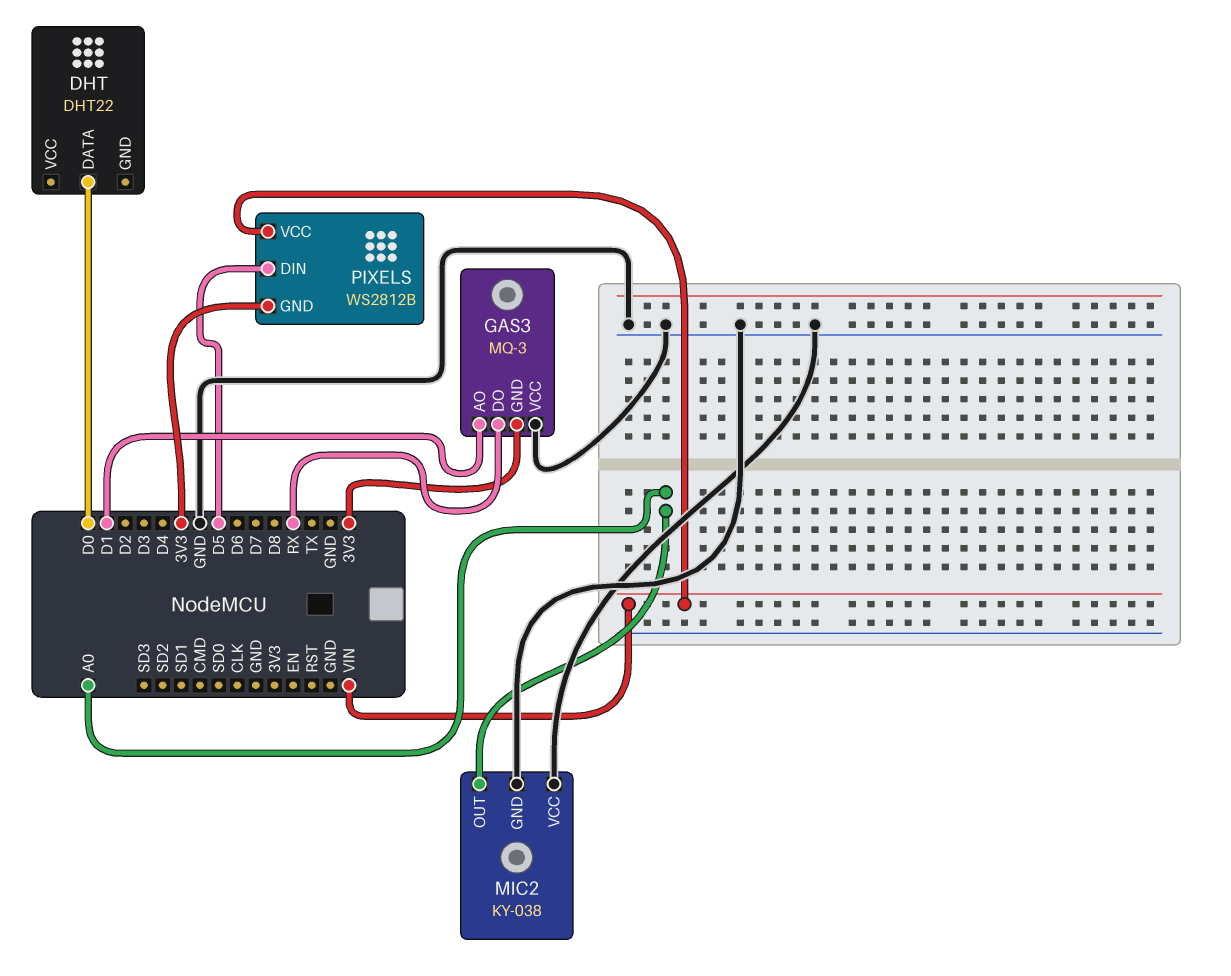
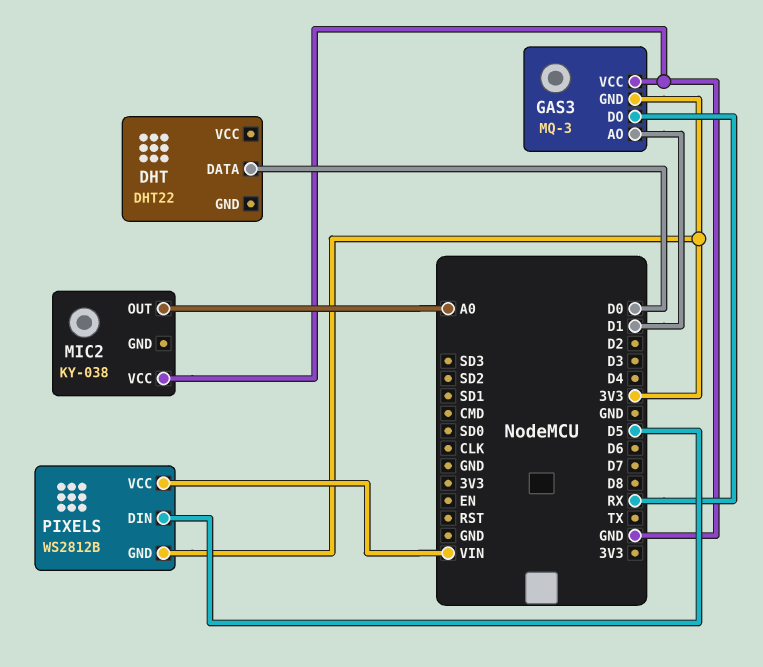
MIC2 pin GND: GND -> none

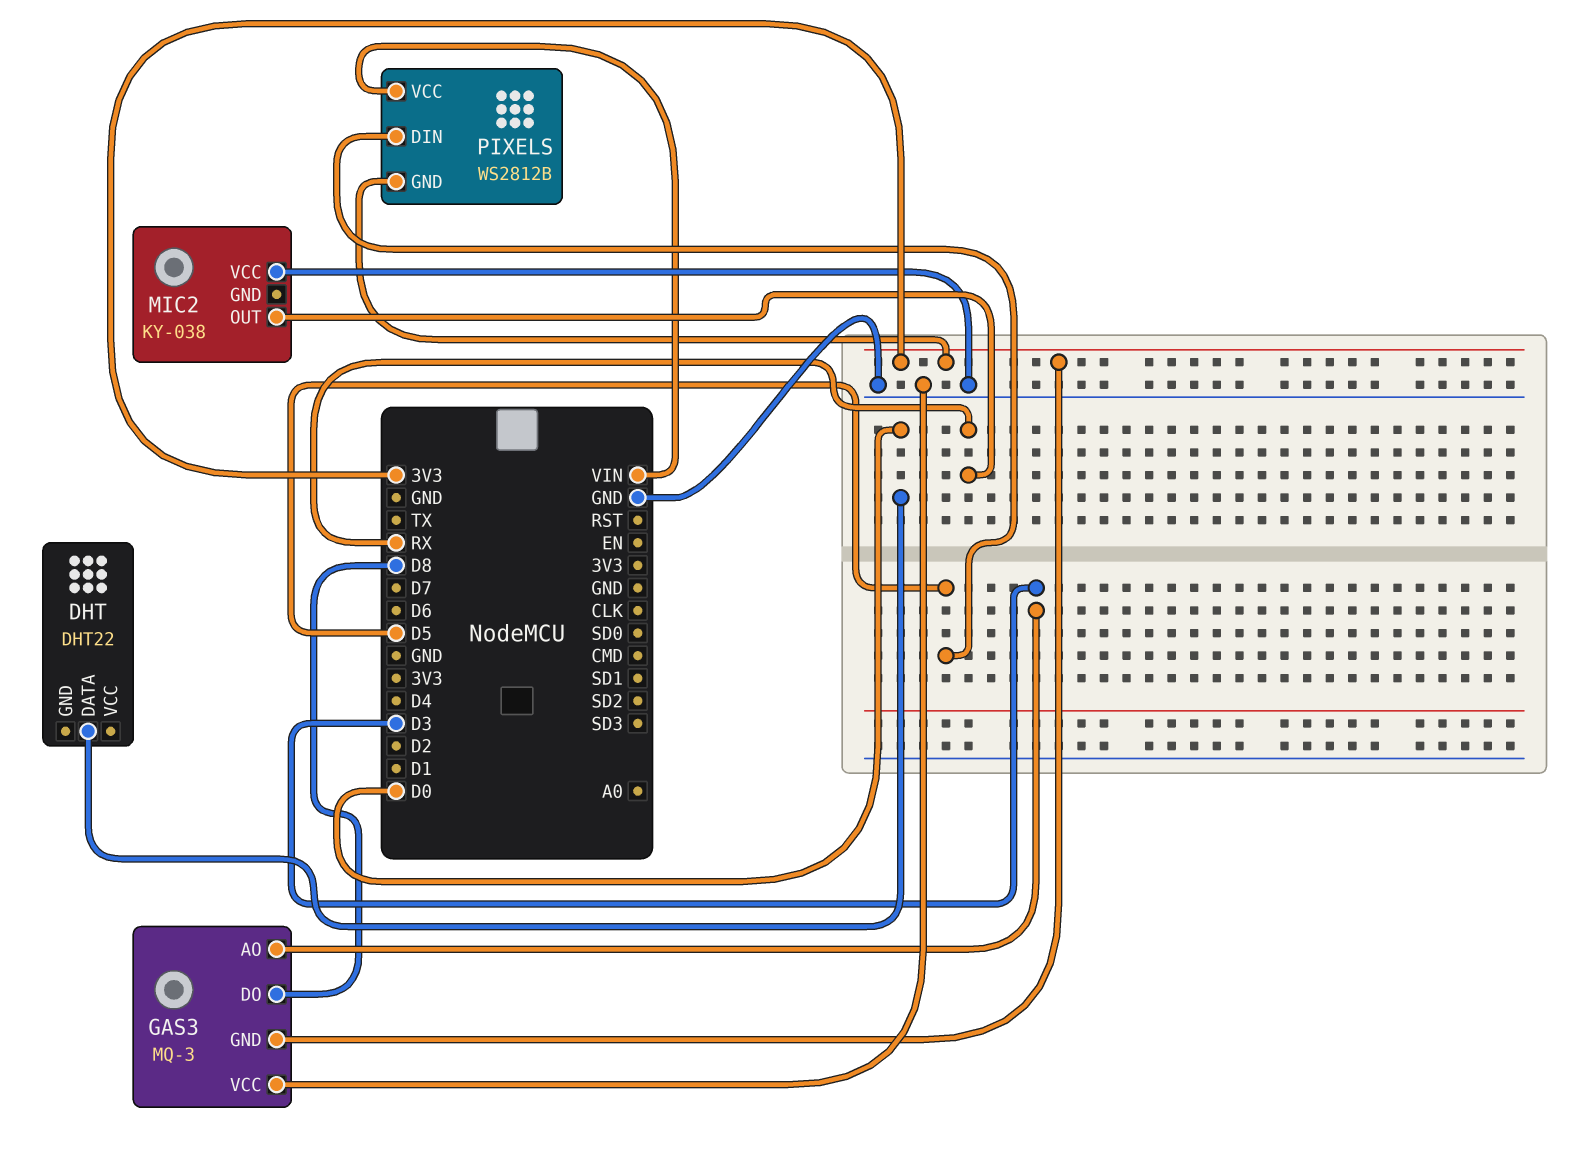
GAS3 pin AO: D1 -> D3
GAS3 pin DO: RX -> D8
MIC2 pin OUT: A0 -> RX

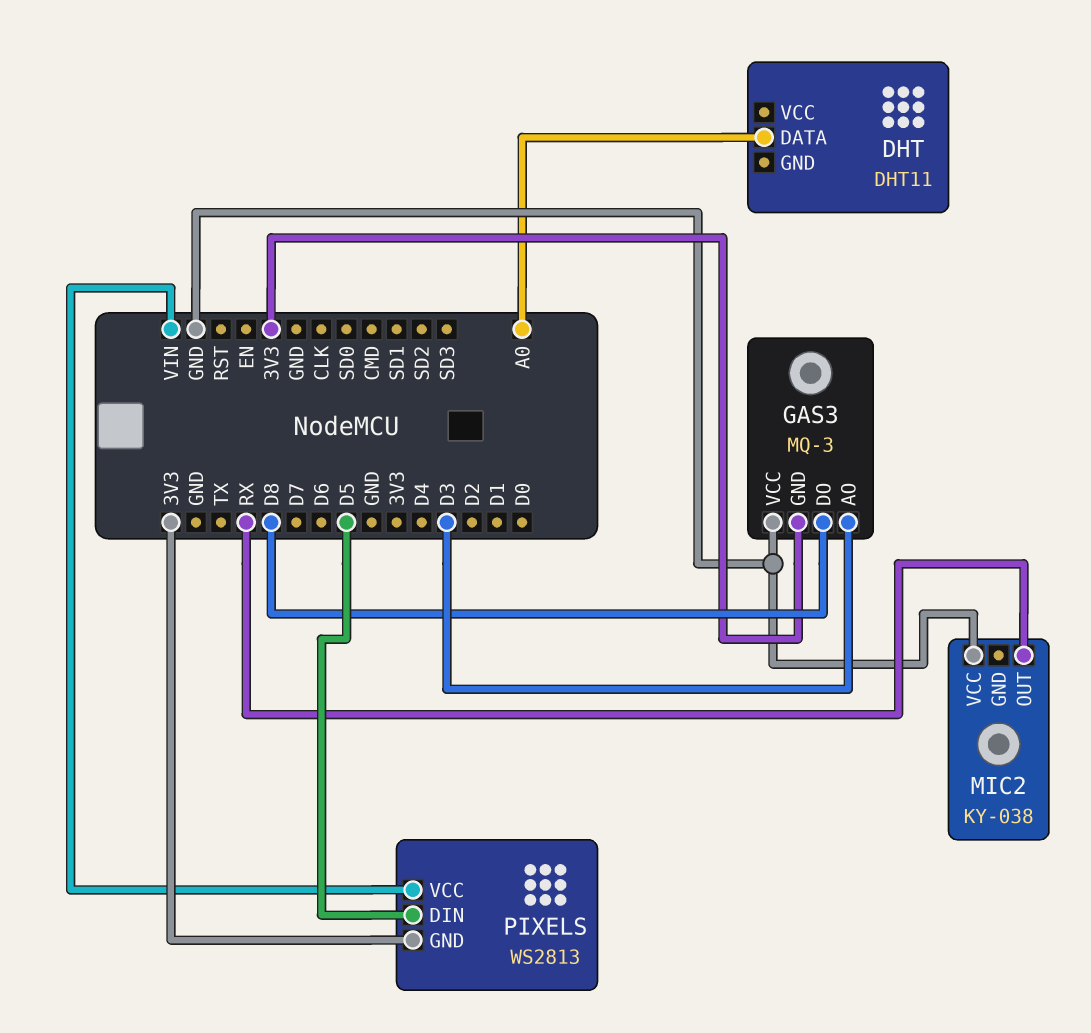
DHT: DHT22 -> DHT11
DHT pin DATA: D0 -> A0
PIXELS: WS2812B -> WS2813

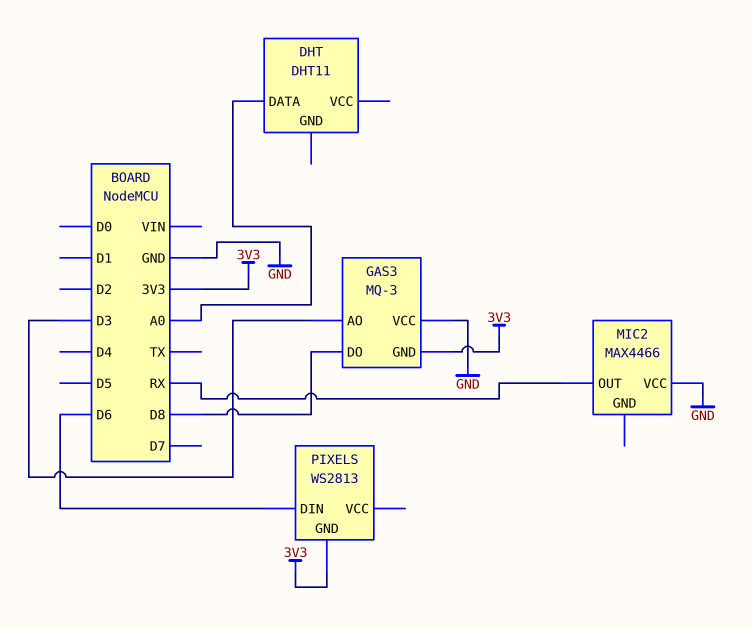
MIC2: KY-038 -> MAX4466
PIXELS pin DIN: D5 -> D6
PIXELS pin VCC: VIN -> none

